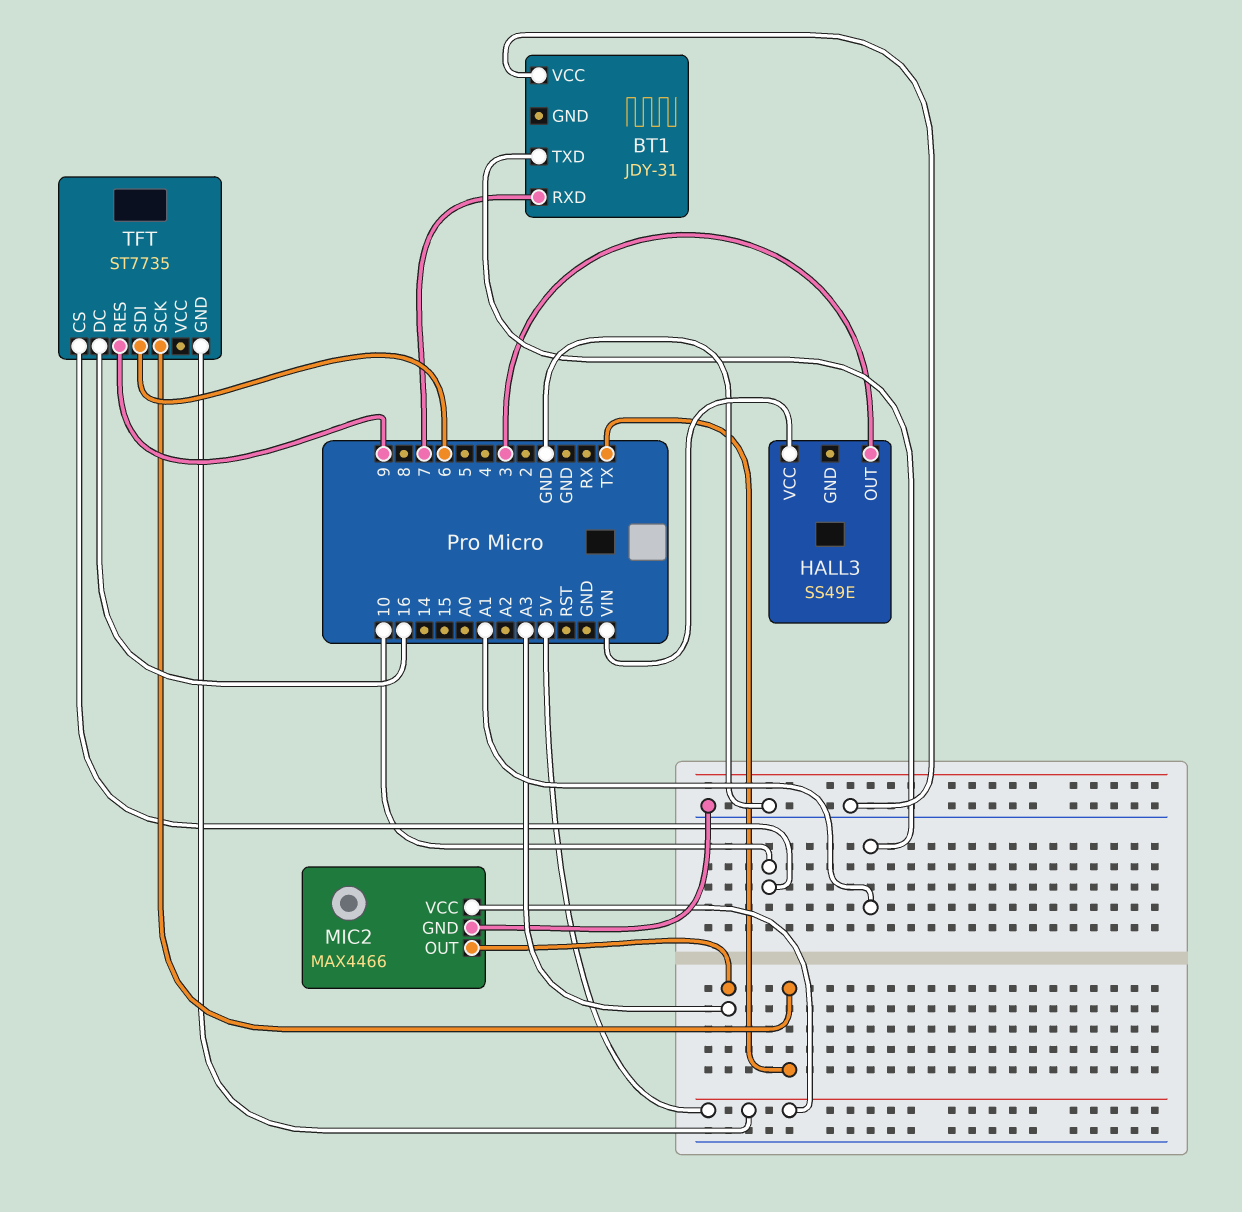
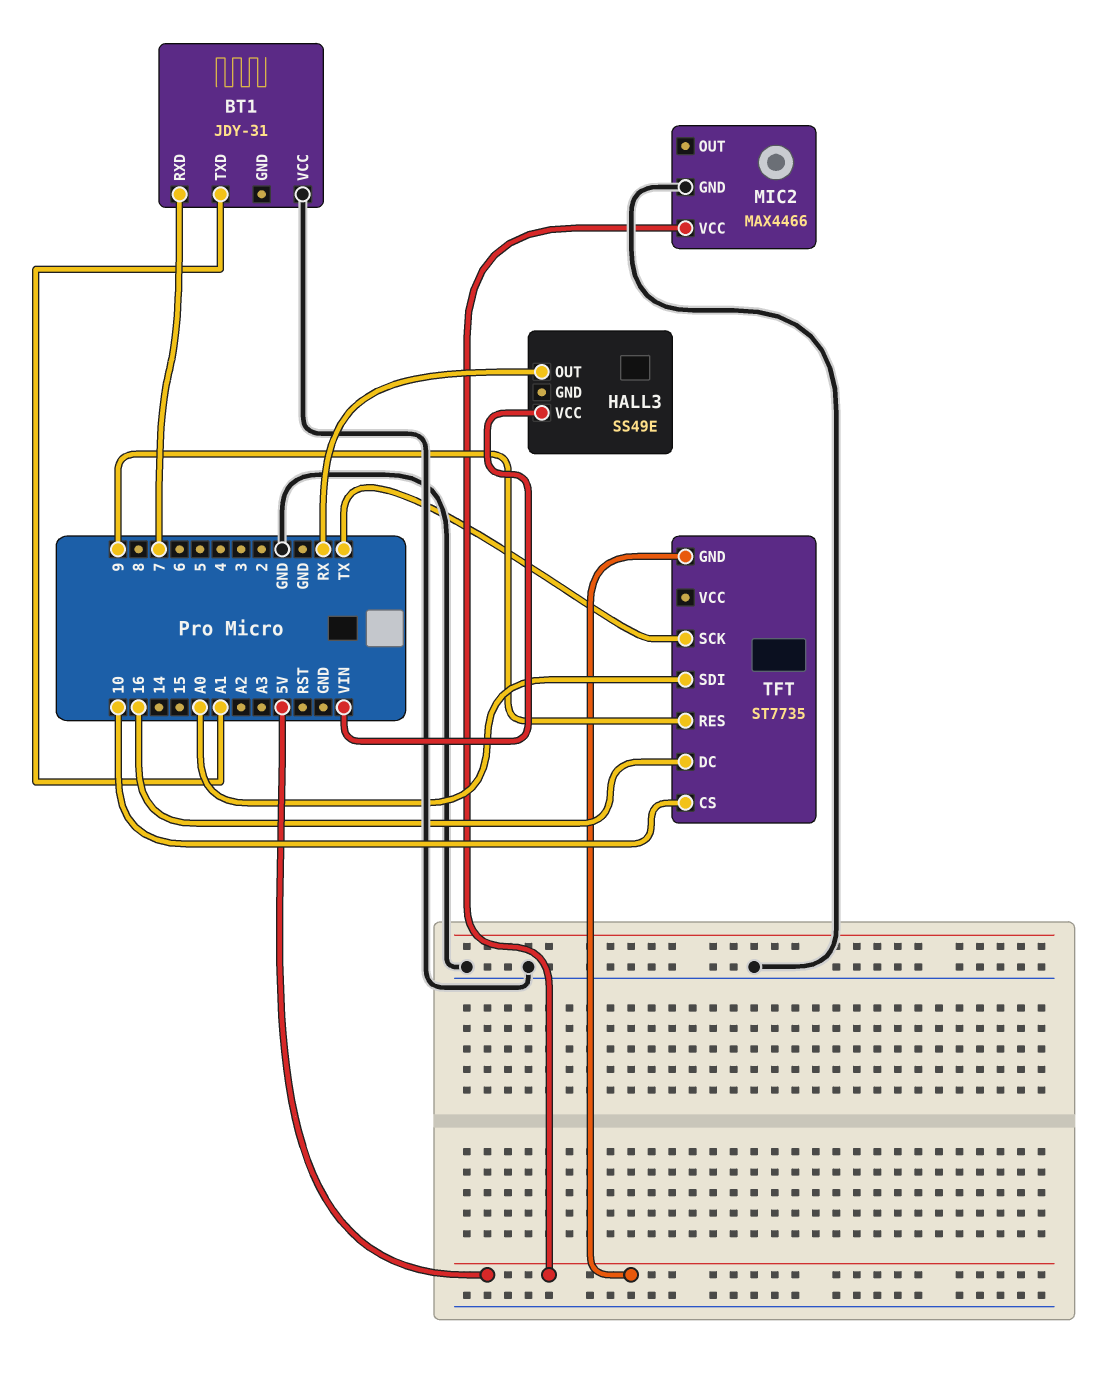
HALL3 pin OUT: 3 -> RX
MIC2 pin OUT: A3 -> none
TFT pin SDI: 6 -> A0

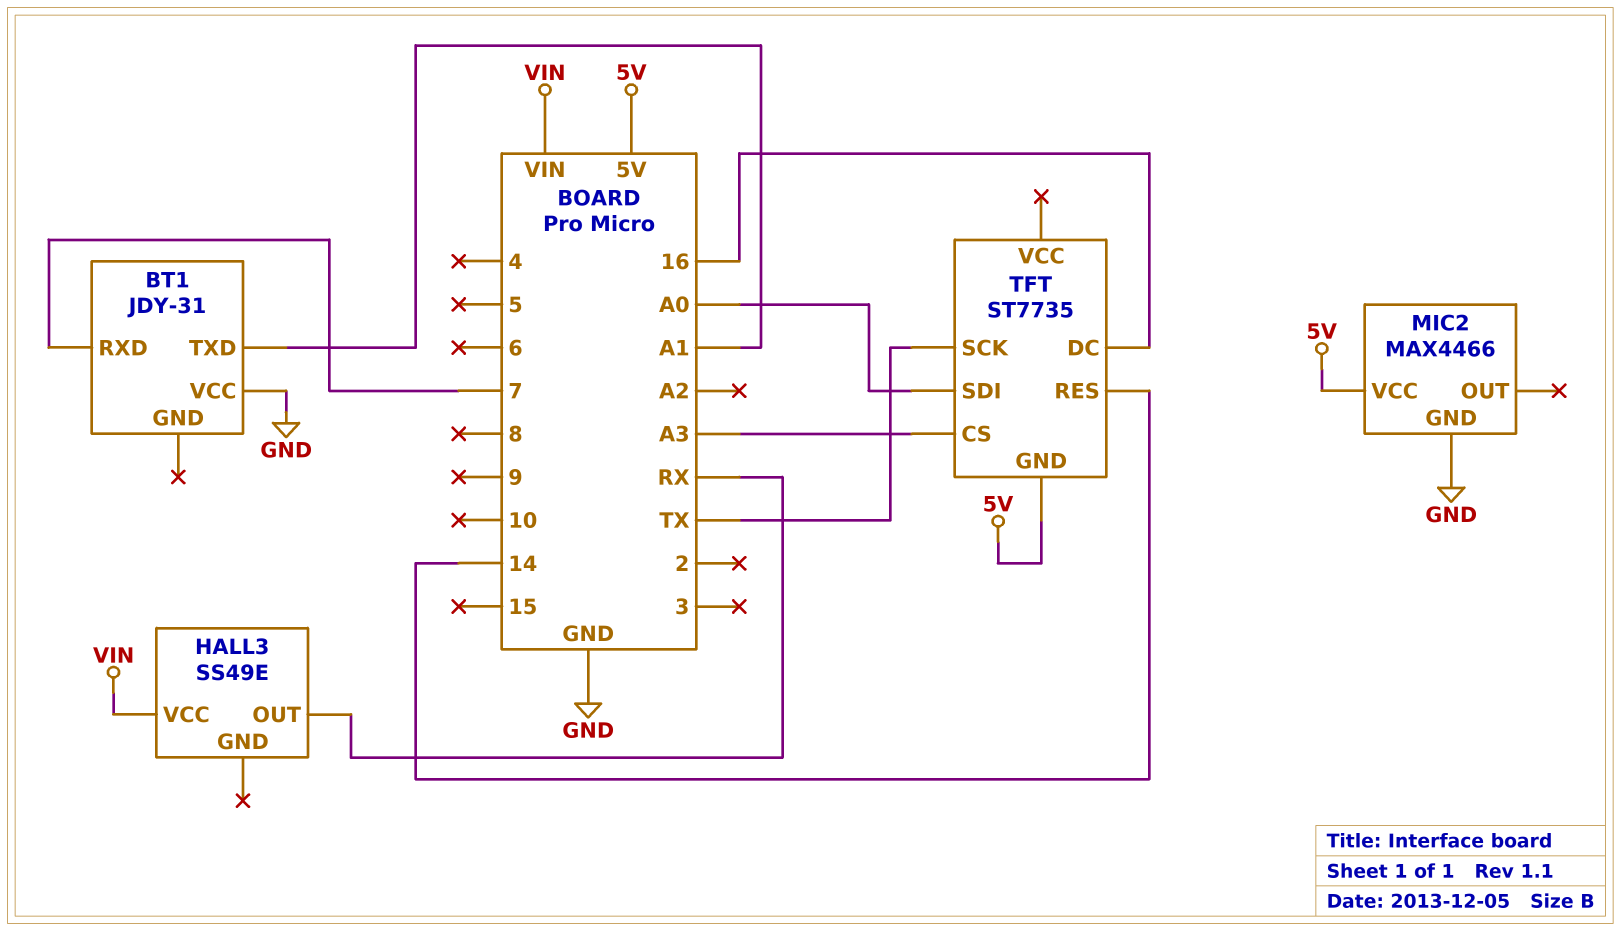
TFT pin CS: 10 -> A3
TFT pin RES: 9 -> 14

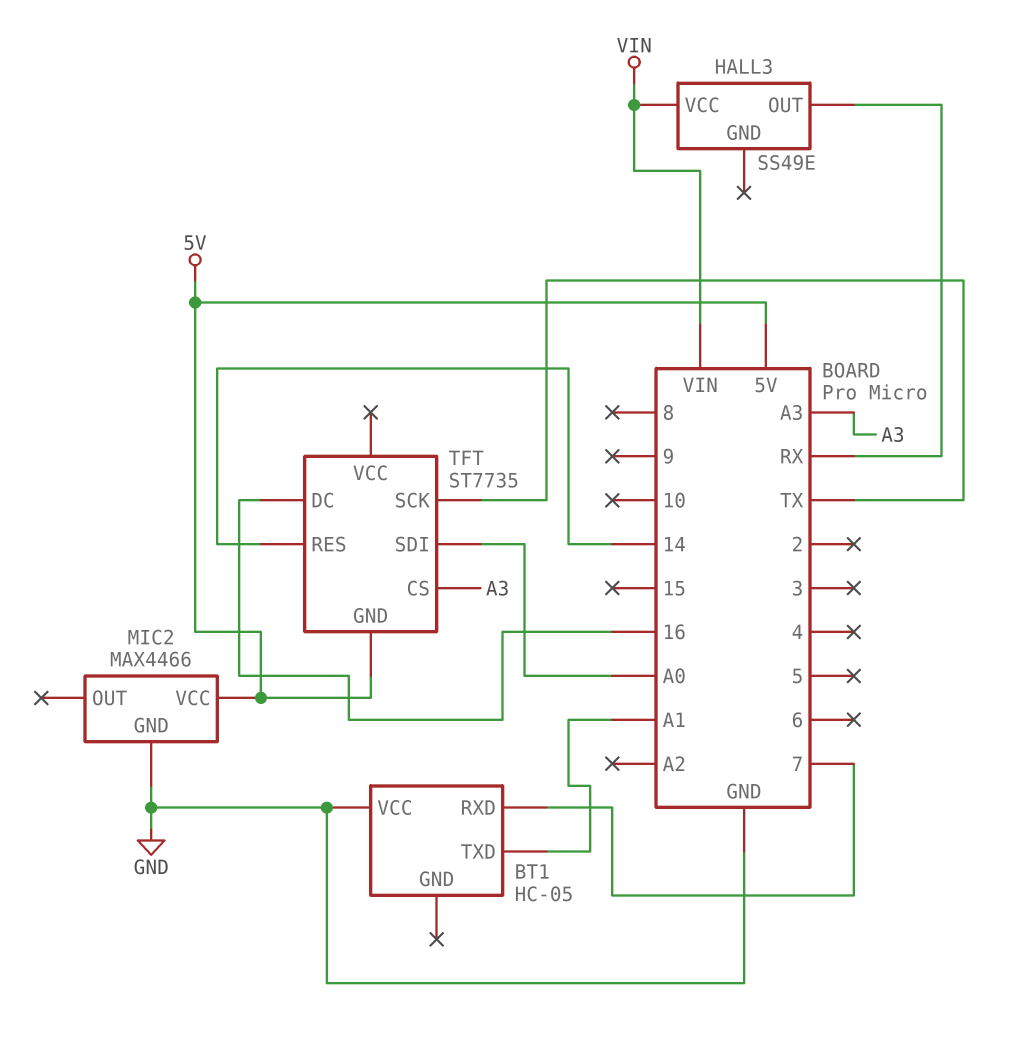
BT1: JDY-31 -> HC-05

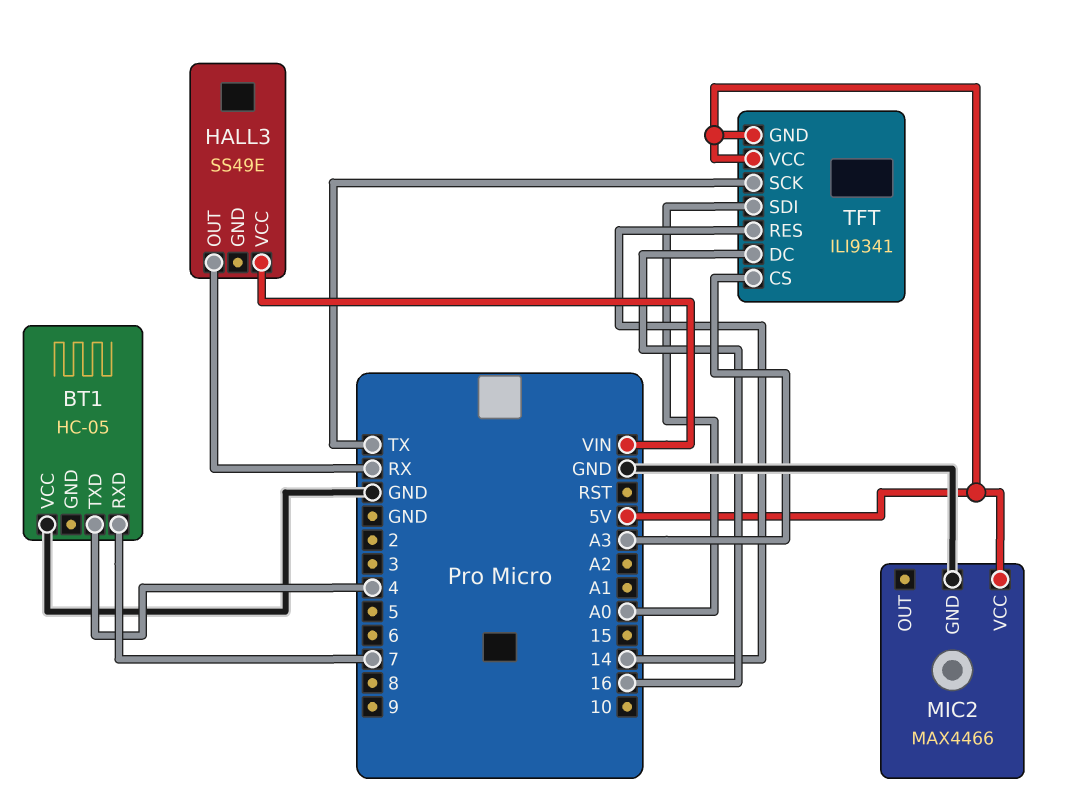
BT1 pin TXD: A1 -> 4
TFT: ST7735 -> ILI9341
TFT pin VCC: none -> 5V

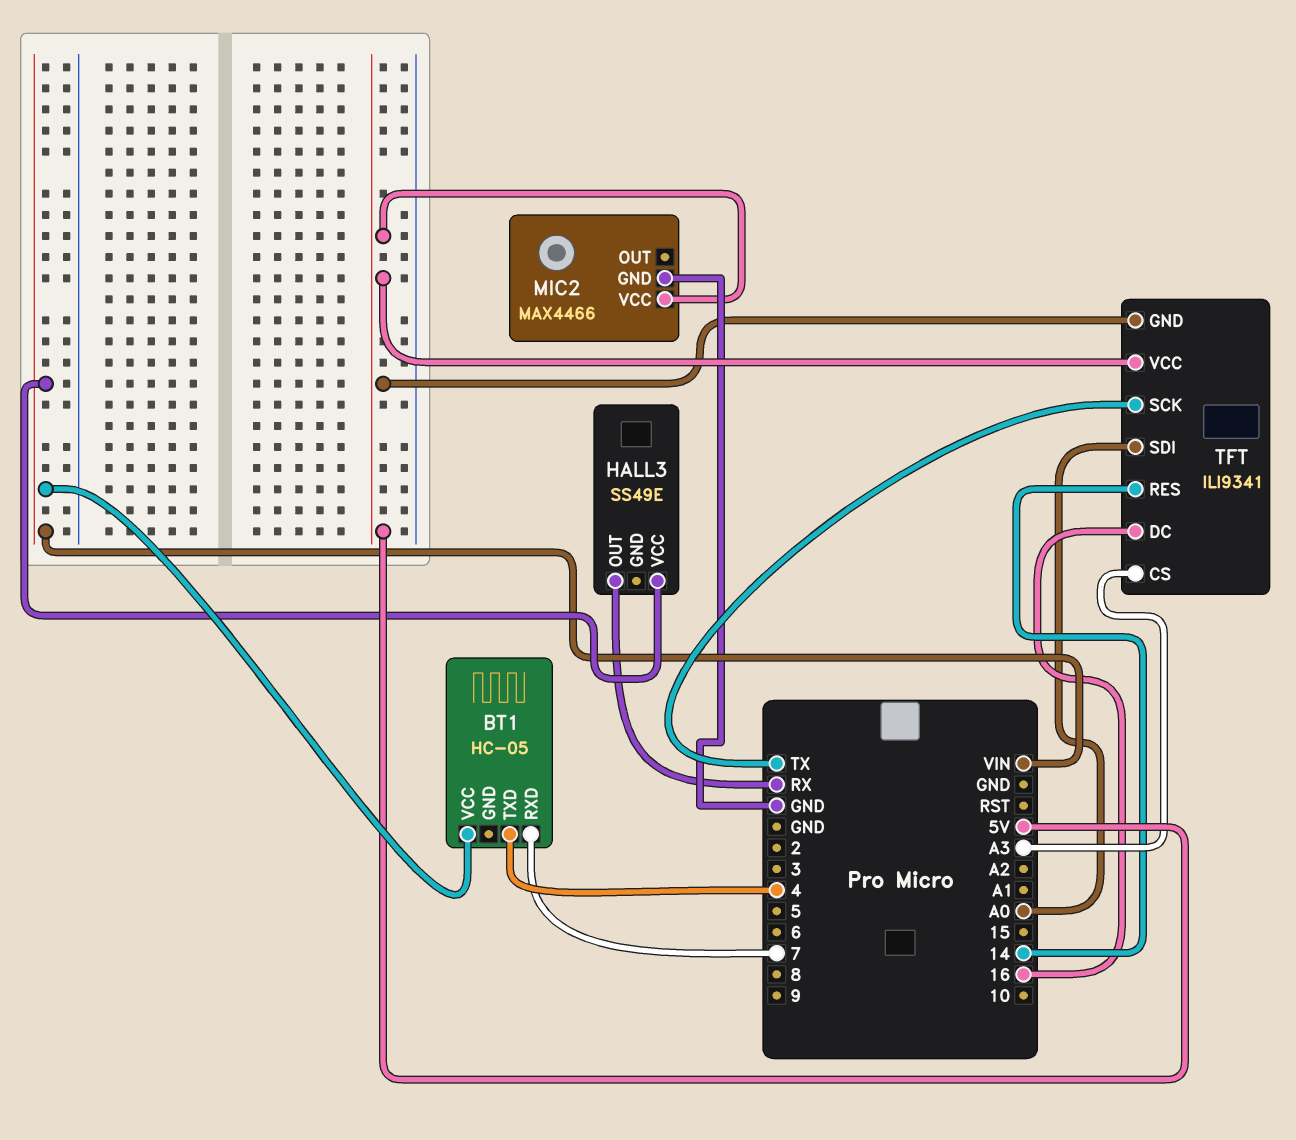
BT1 pin VCC: GND -> VIN

